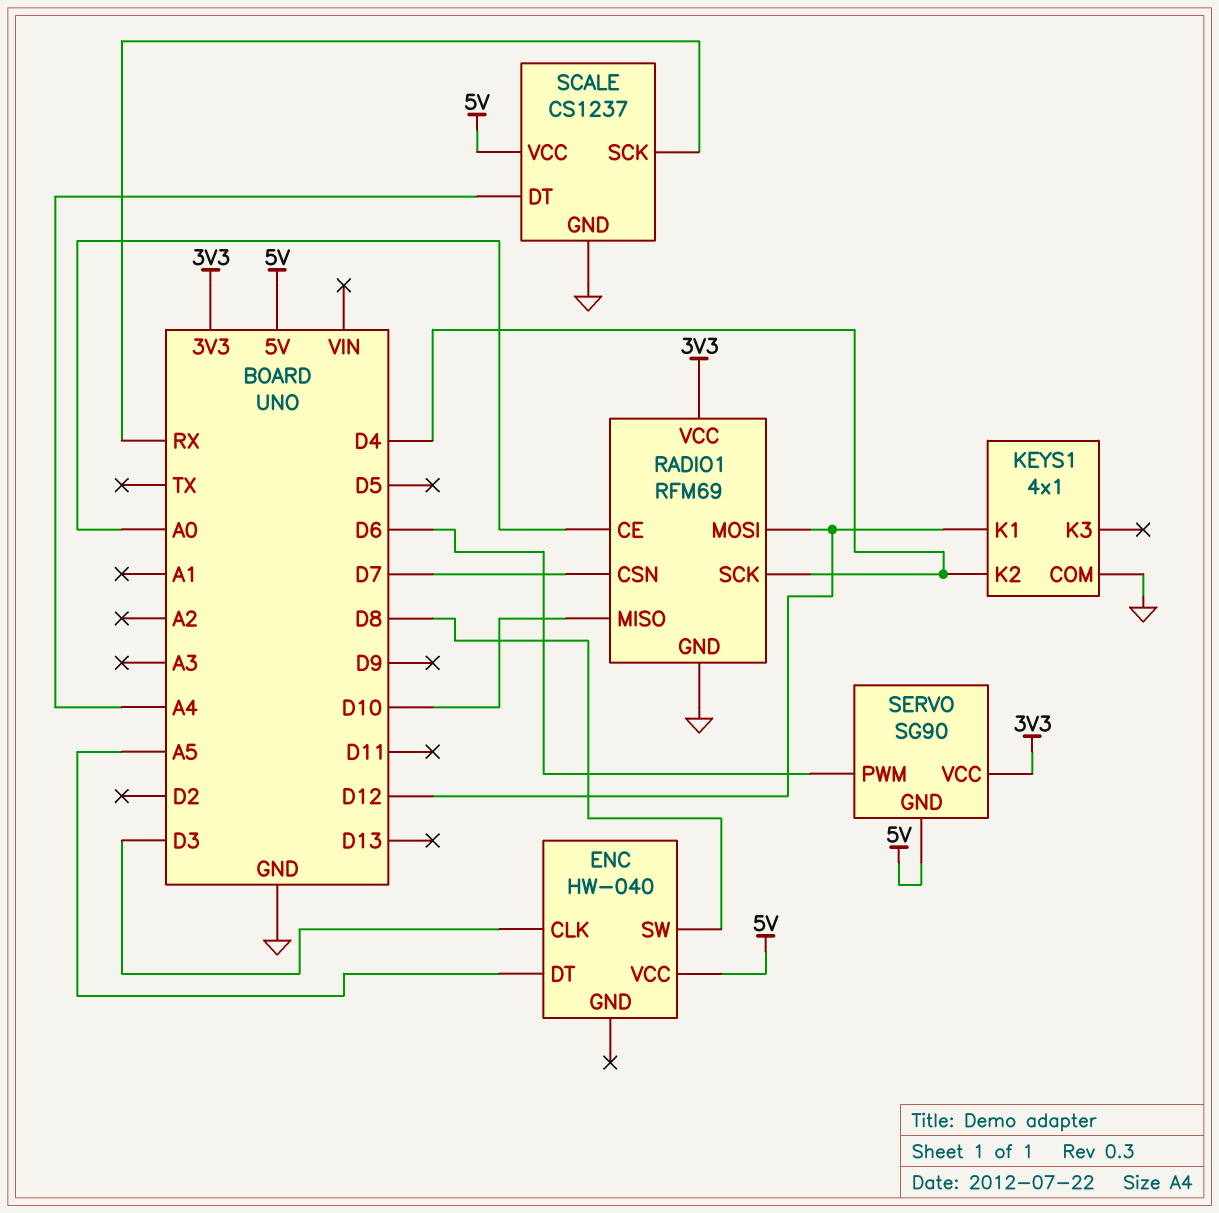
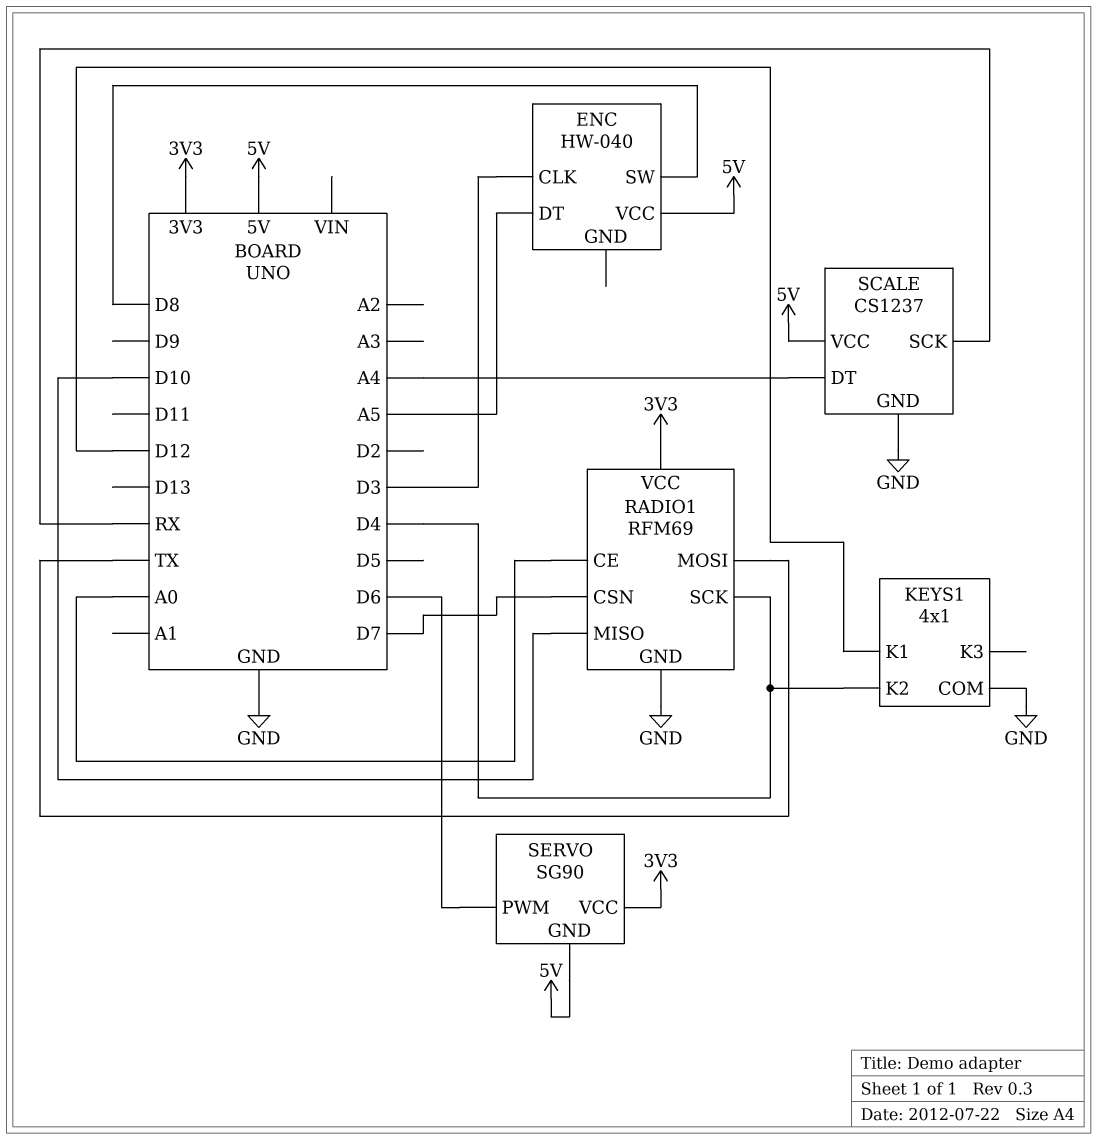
RADIO1 pin MOSI: D12 -> TX

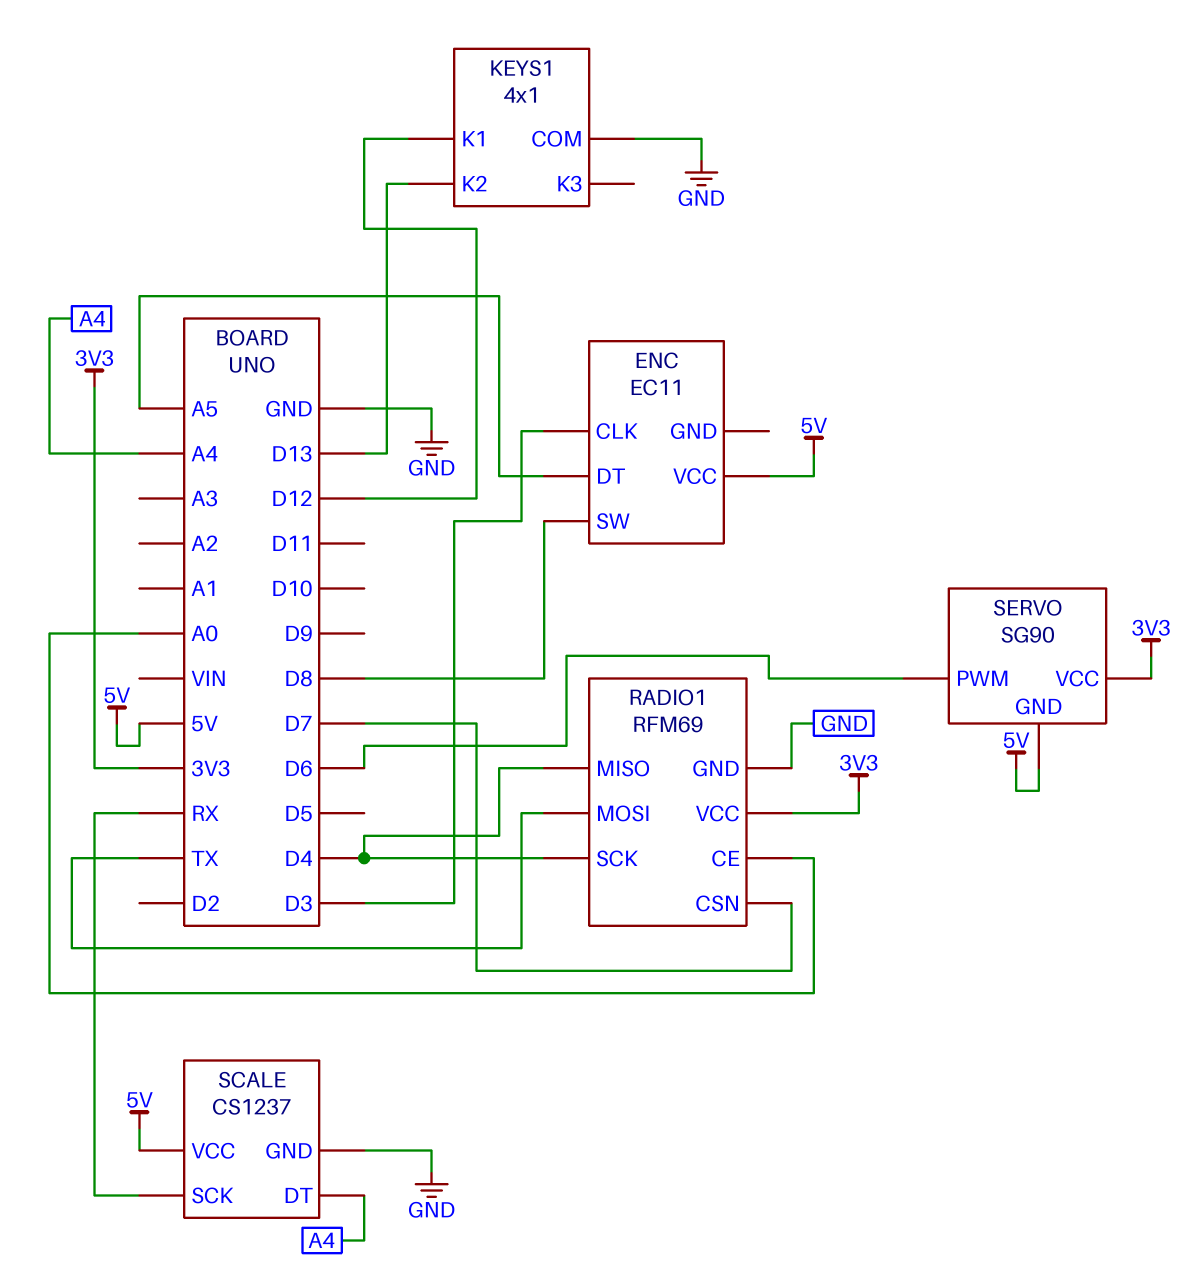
ENC: HW-040 -> EC11
KEYS1 pin K2: D4 -> D13
RADIO1 pin MISO: D10 -> D4

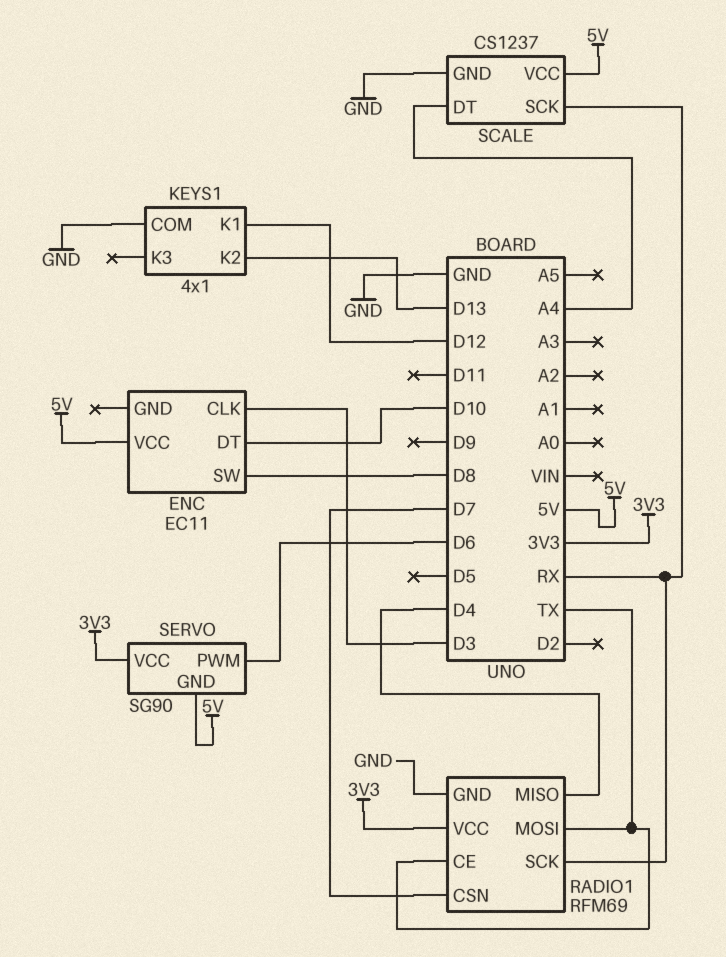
ENC pin DT: A5 -> D10
RADIO1 pin CE: A0 -> TX
RADIO1 pin SCK: D4 -> RX

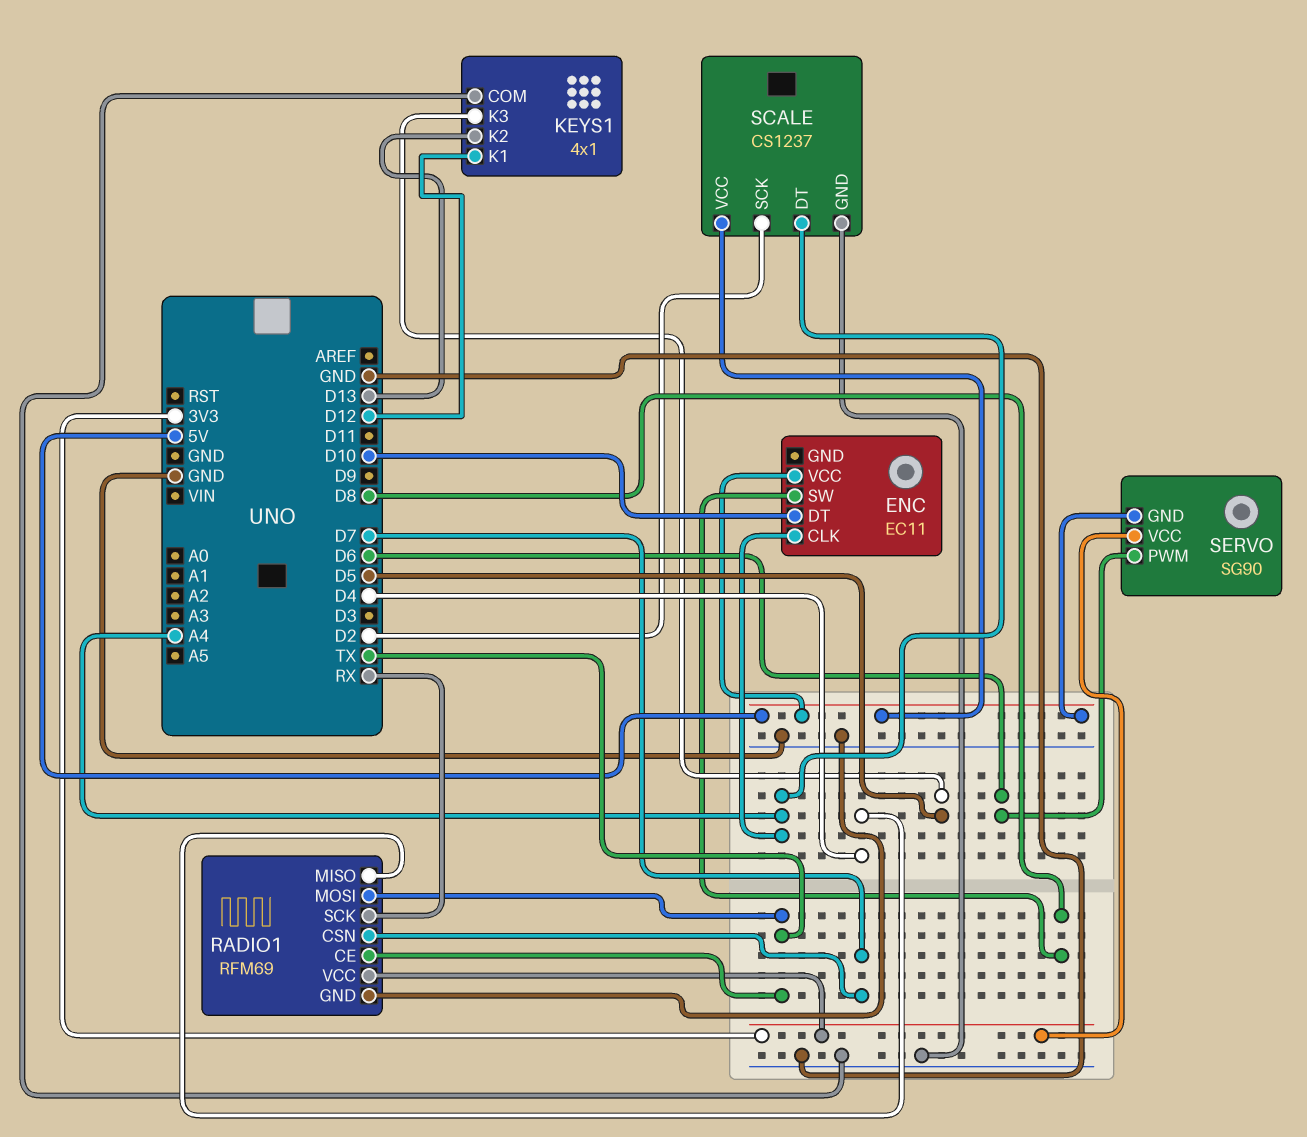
ENC pin CLK: D3 -> A4
KEYS1 pin K3: none -> D5
SCALE pin SCK: RX -> D2

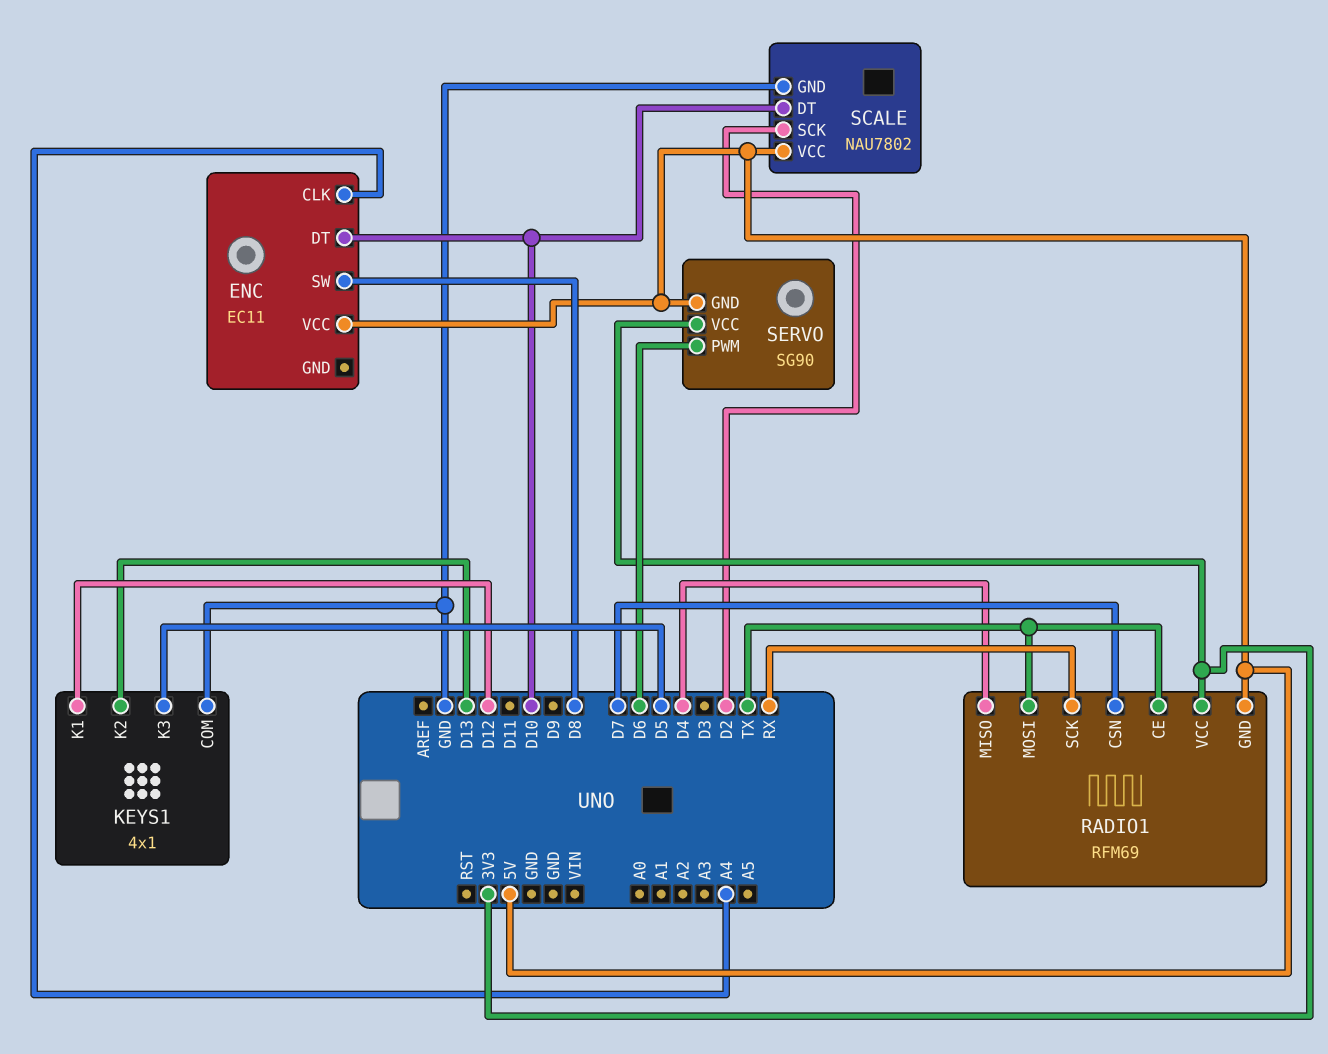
RADIO1 pin GND: GND -> 5V
SCALE: CS1237 -> NAU7802
SCALE pin DT: A4 -> D10

